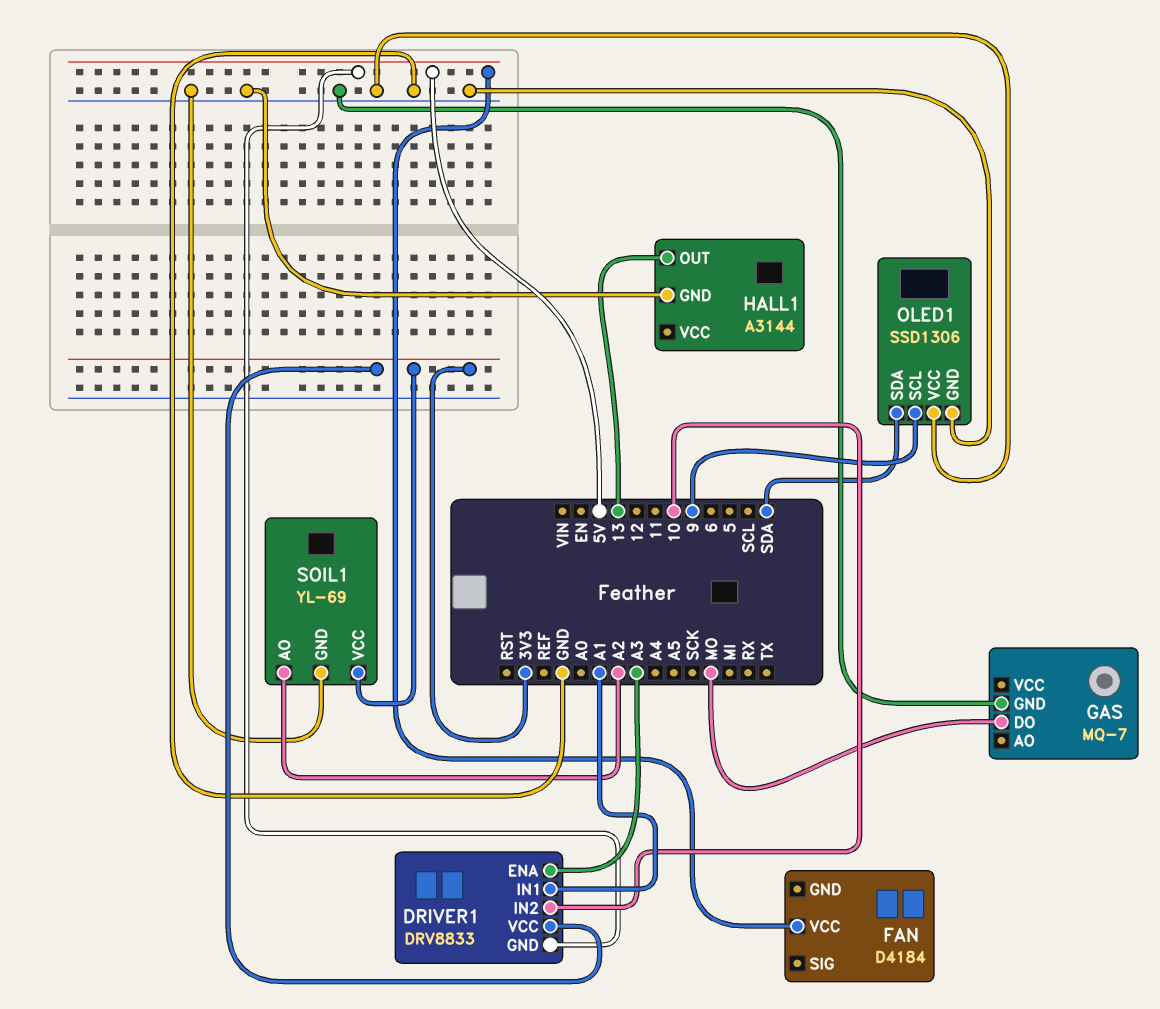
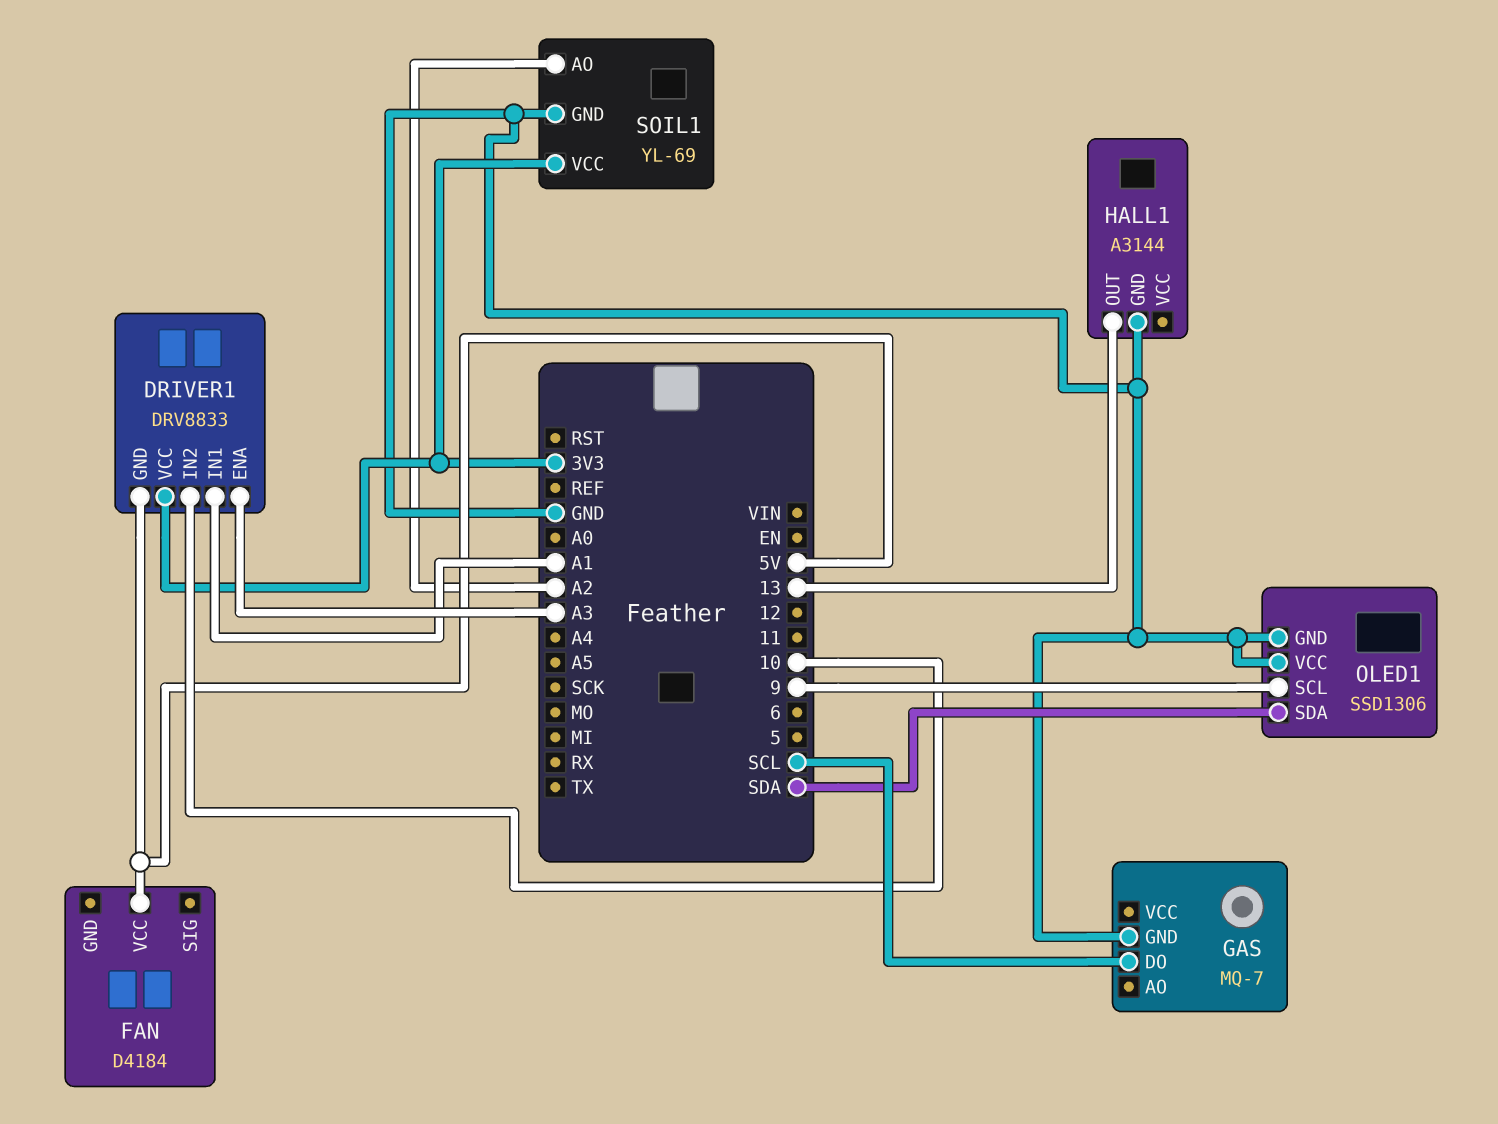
GAS pin DO: MO -> SCL

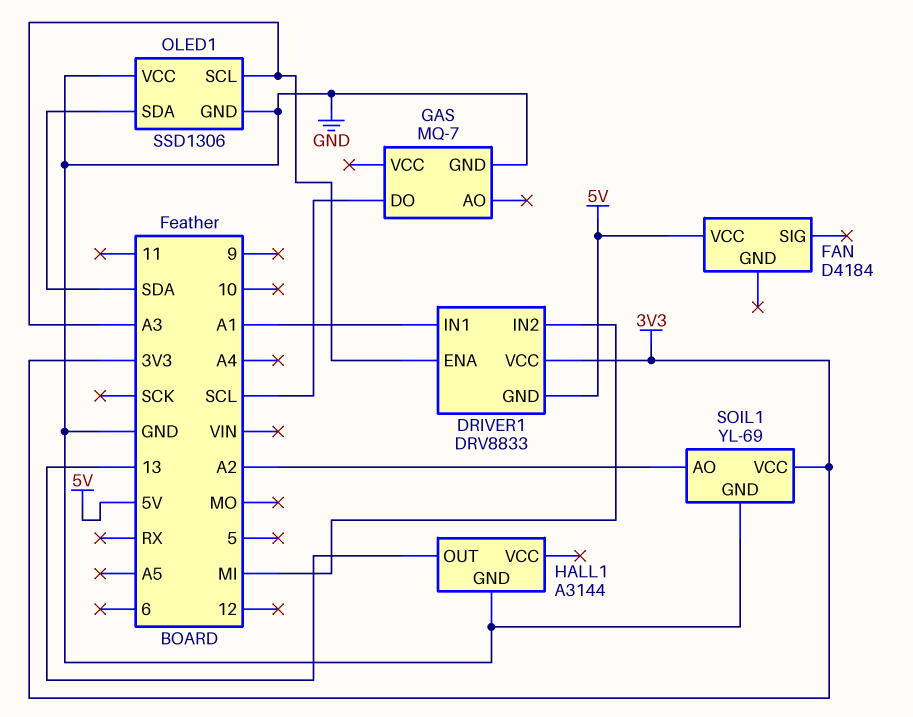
DRIVER1 pin IN2: 10 -> MI
OLED1 pin SCL: 9 -> A3

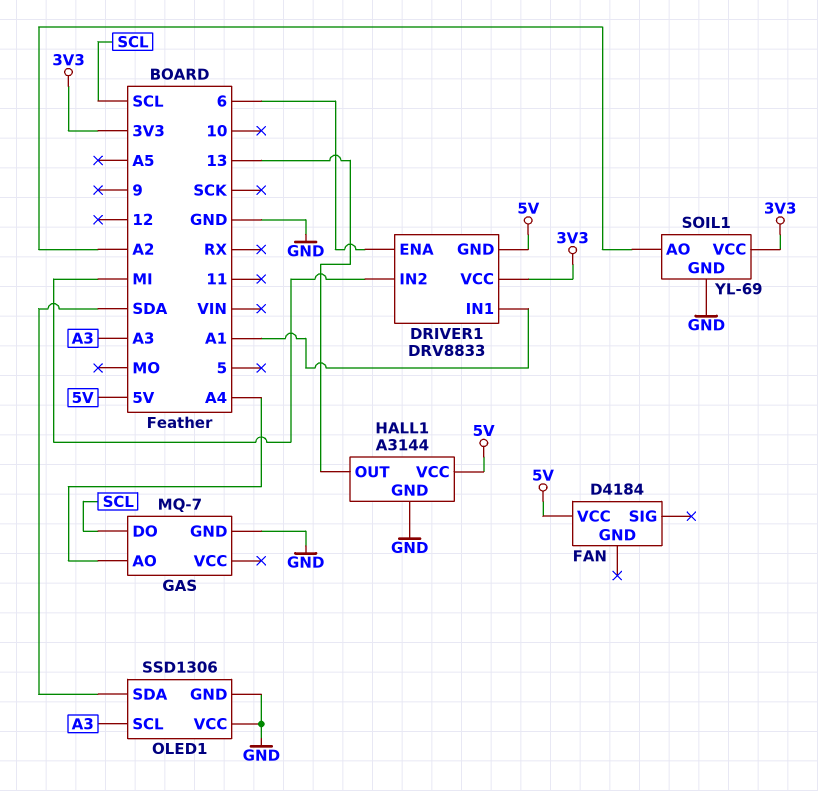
DRIVER1 pin ENA: A3 -> 6
GAS pin AO: none -> A4
HALL1 pin VCC: none -> 5V

